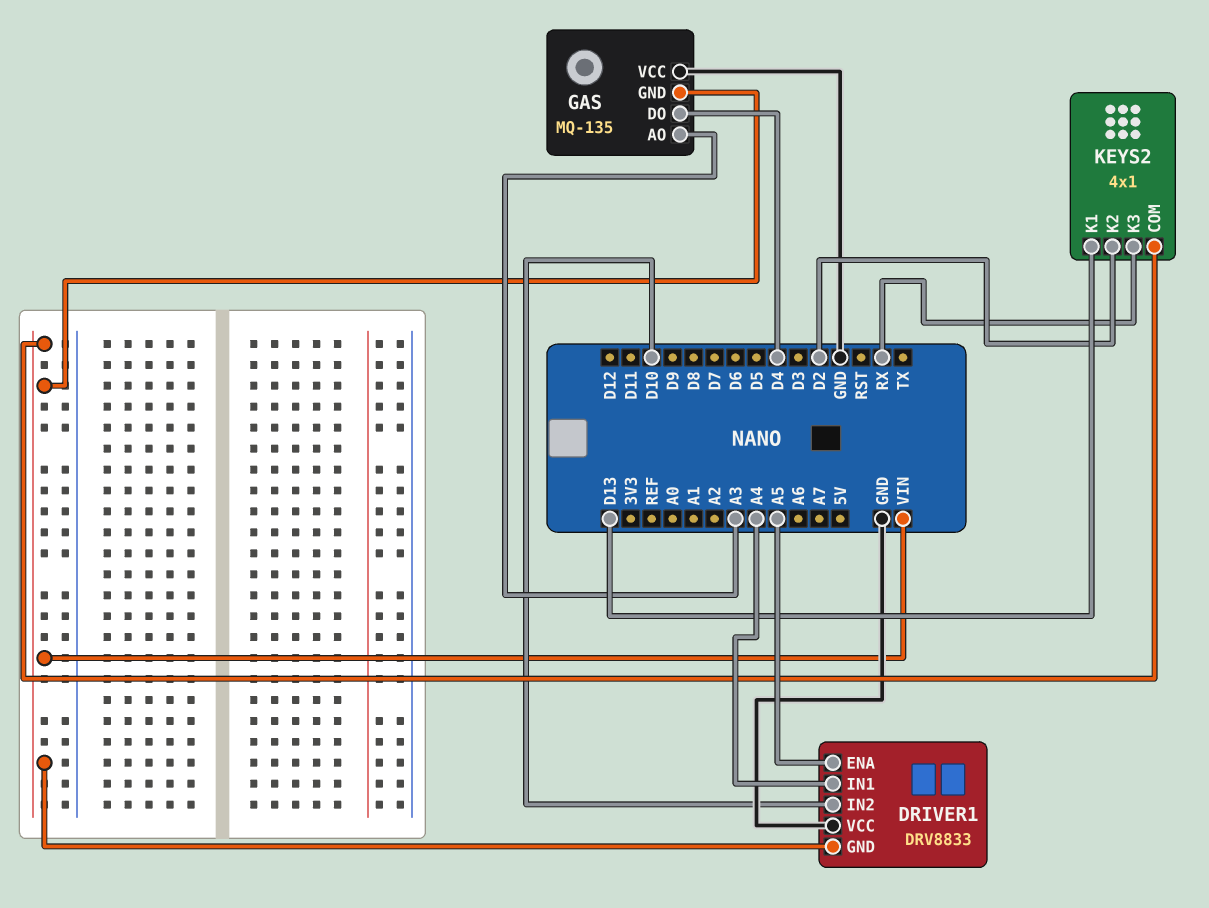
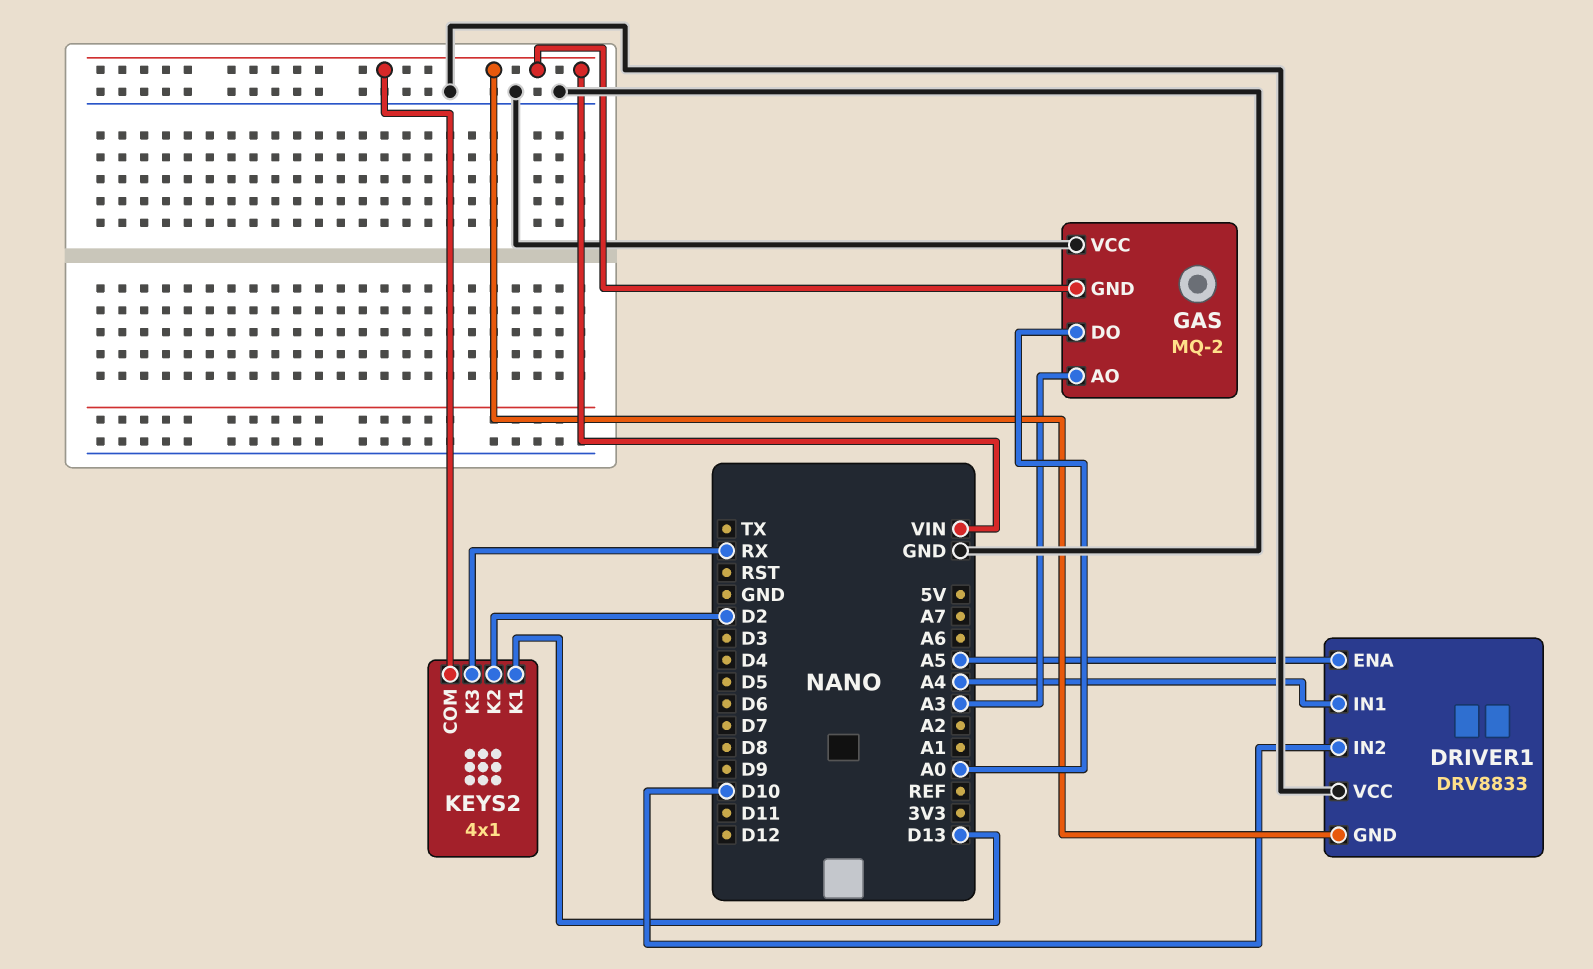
GAS: MQ-135 -> MQ-2
GAS pin DO: D4 -> A0

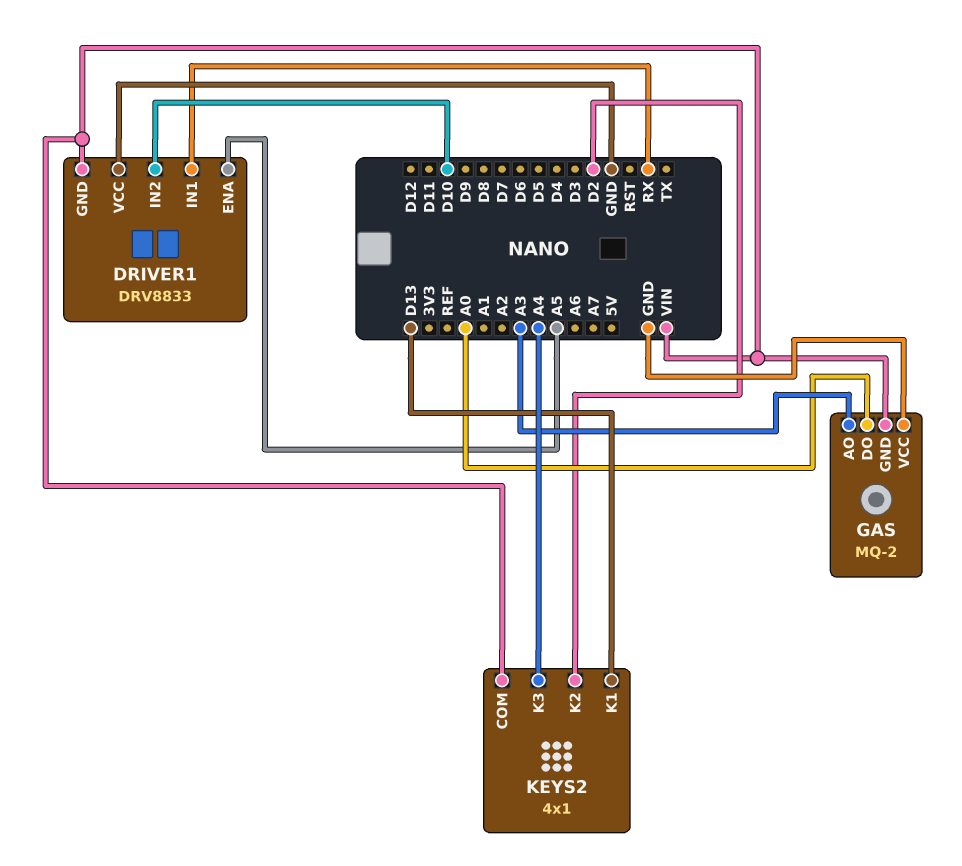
DRIVER1 pin IN1: A4 -> RX
KEYS2 pin K3: RX -> A4

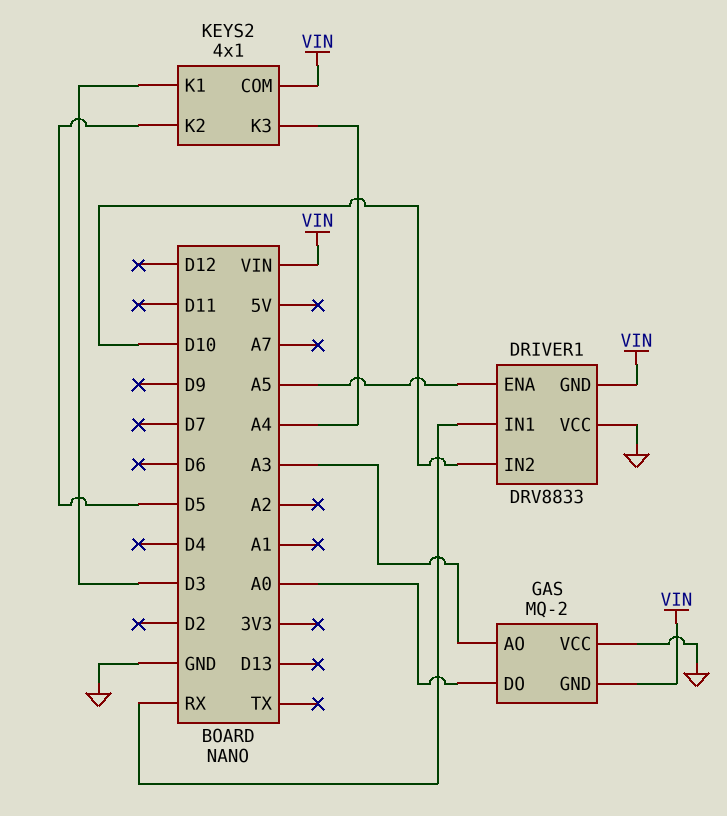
KEYS2 pin K1: D13 -> D3
KEYS2 pin K2: D2 -> D5

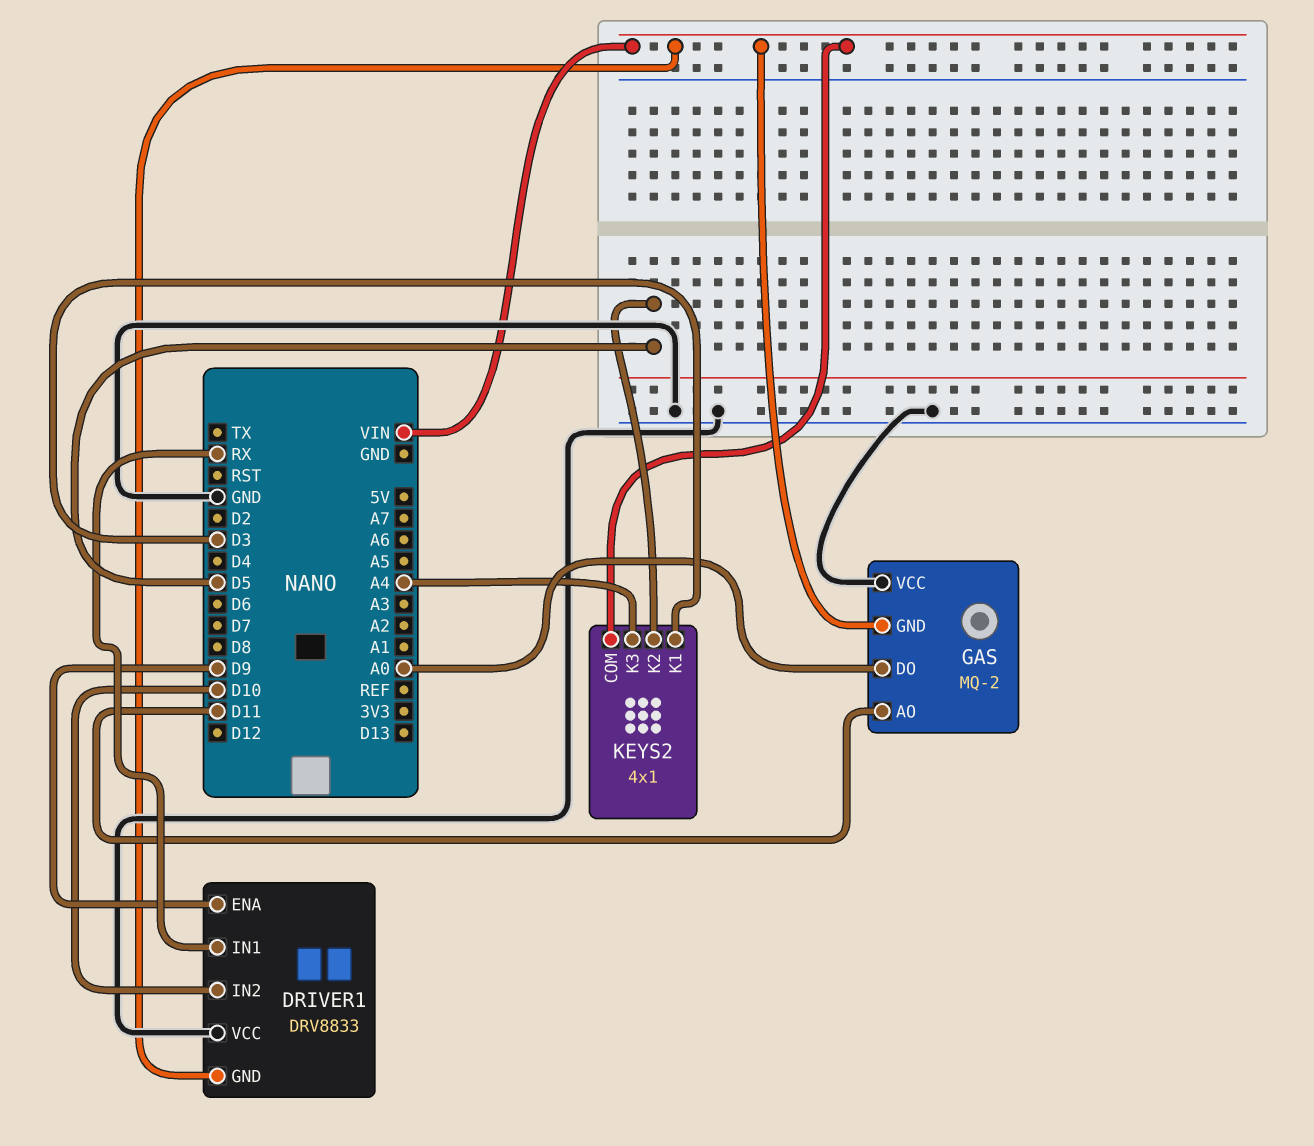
DRIVER1 pin ENA: A5 -> D9
GAS pin AO: A3 -> D11

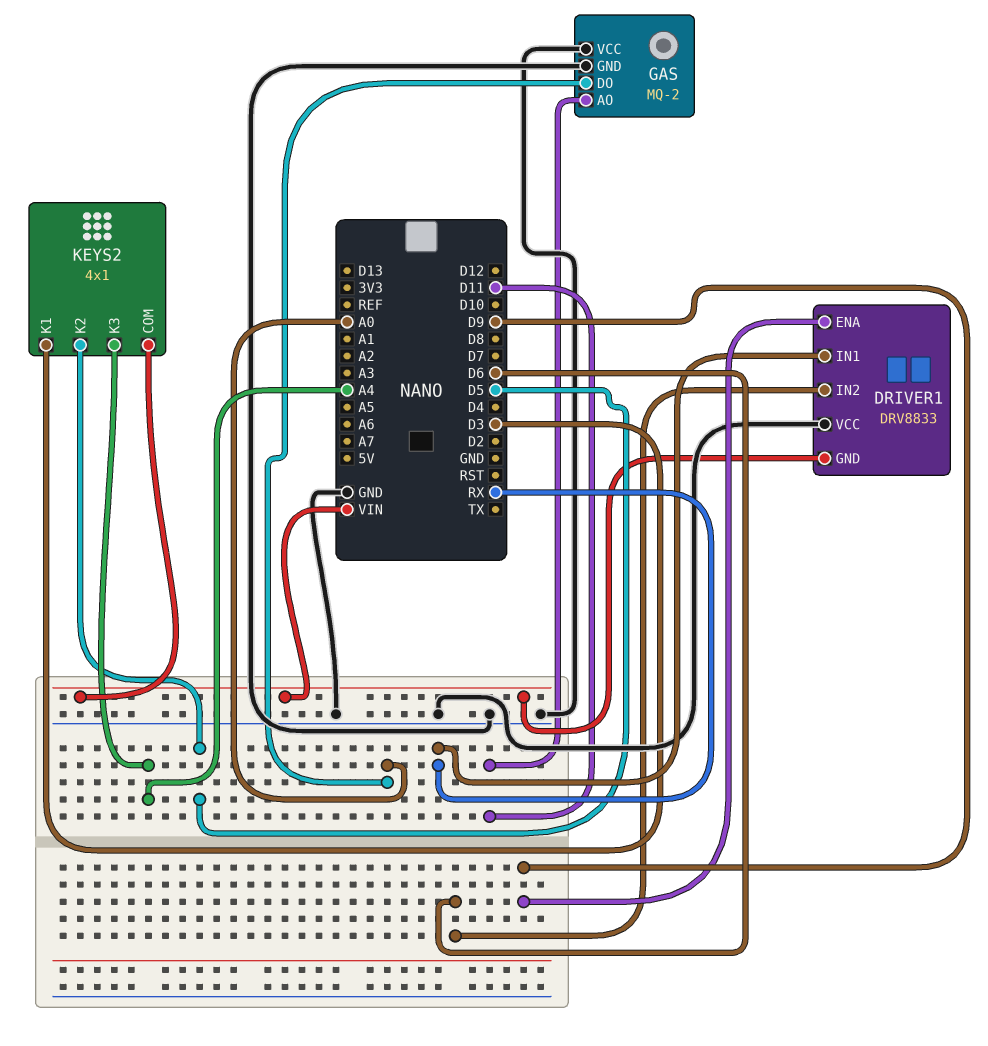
DRIVER1 pin IN2: D10 -> D6
GAS pin GND: VIN -> GND

